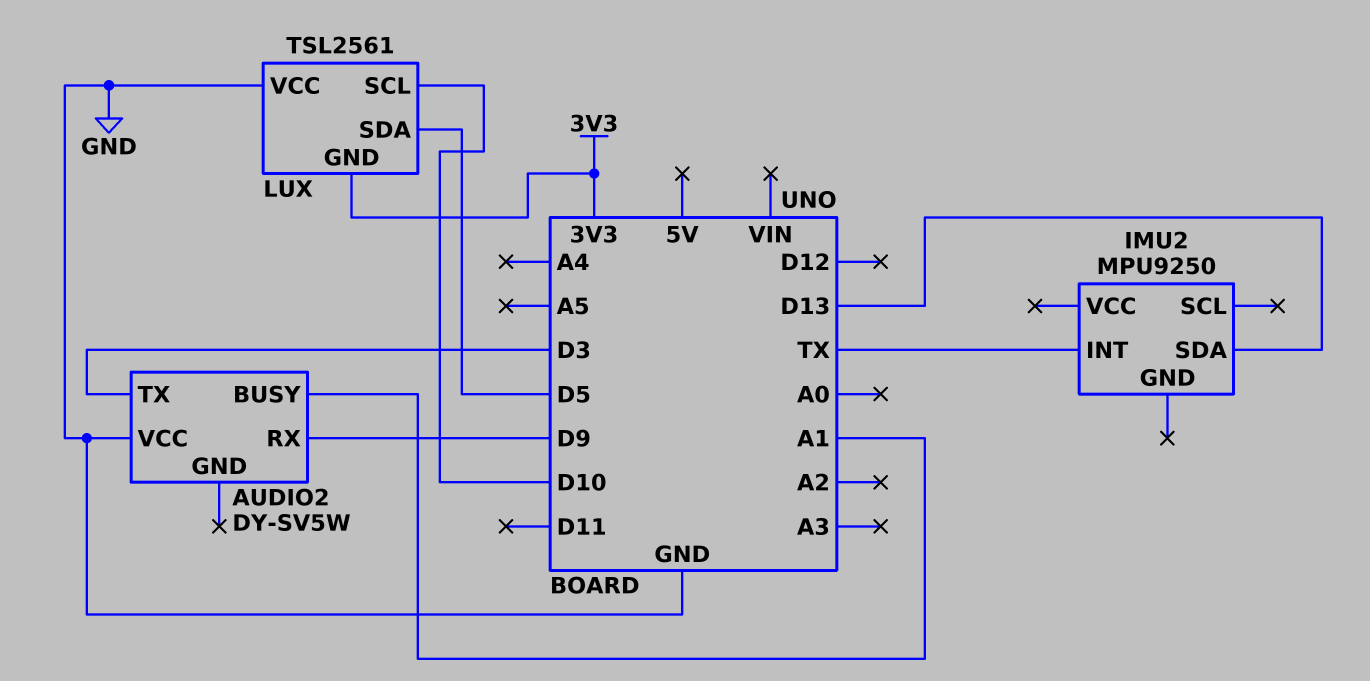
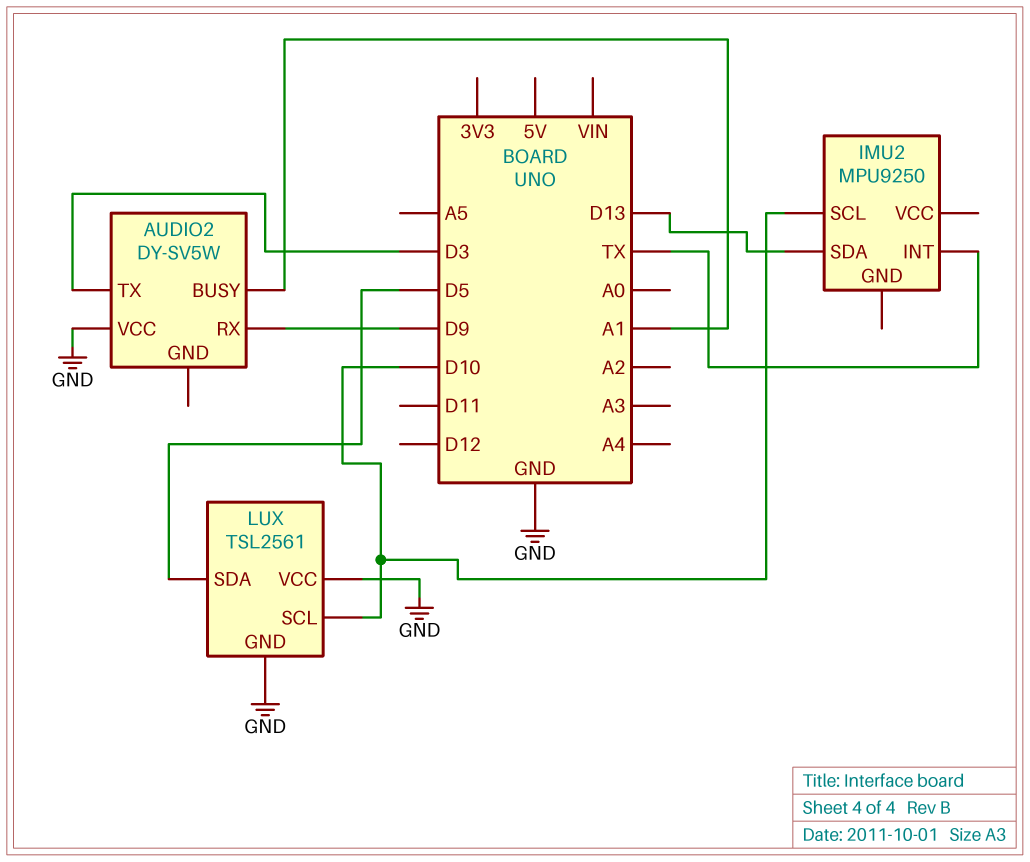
IMU2 pin SCL: none -> D10
LUX pin GND: 3V3 -> GND

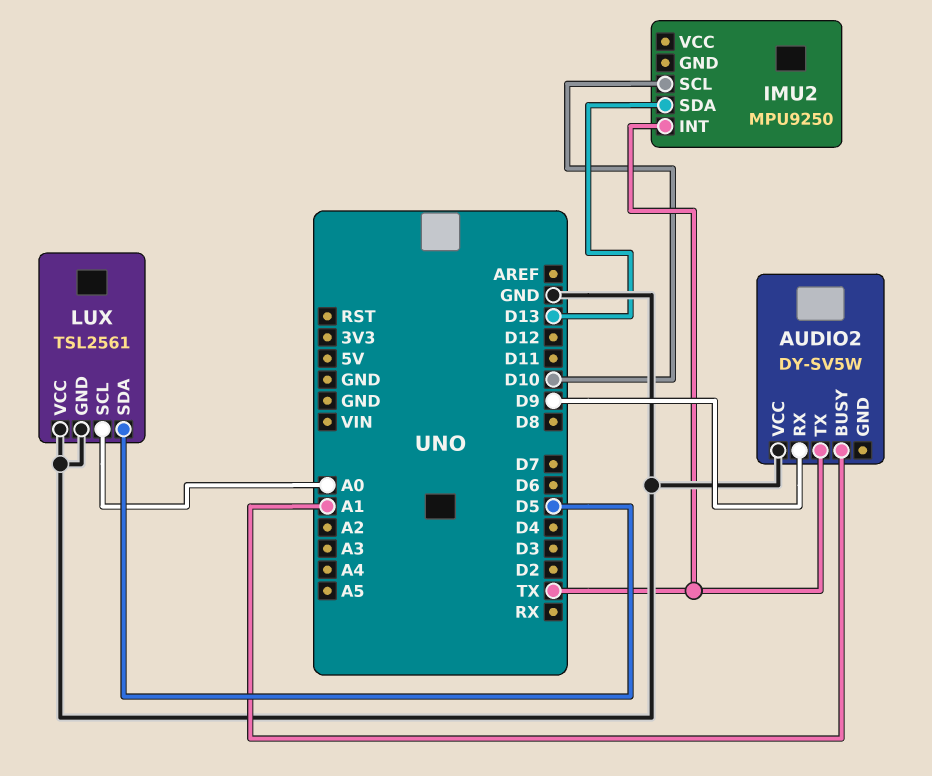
AUDIO2 pin TX: D3 -> TX
LUX pin SCL: D10 -> A0

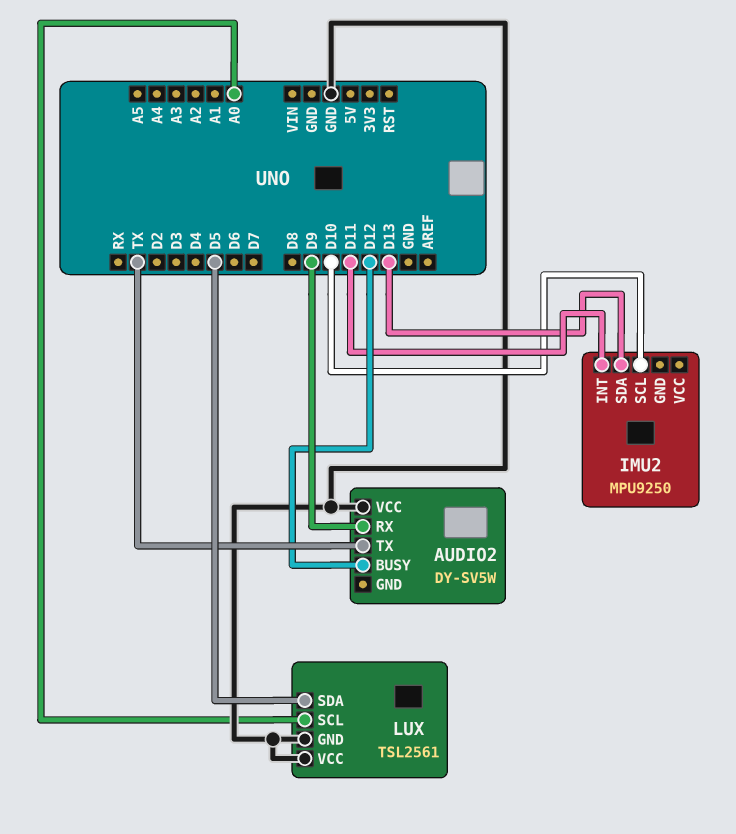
AUDIO2 pin BUSY: A1 -> D12
IMU2 pin INT: TX -> D11

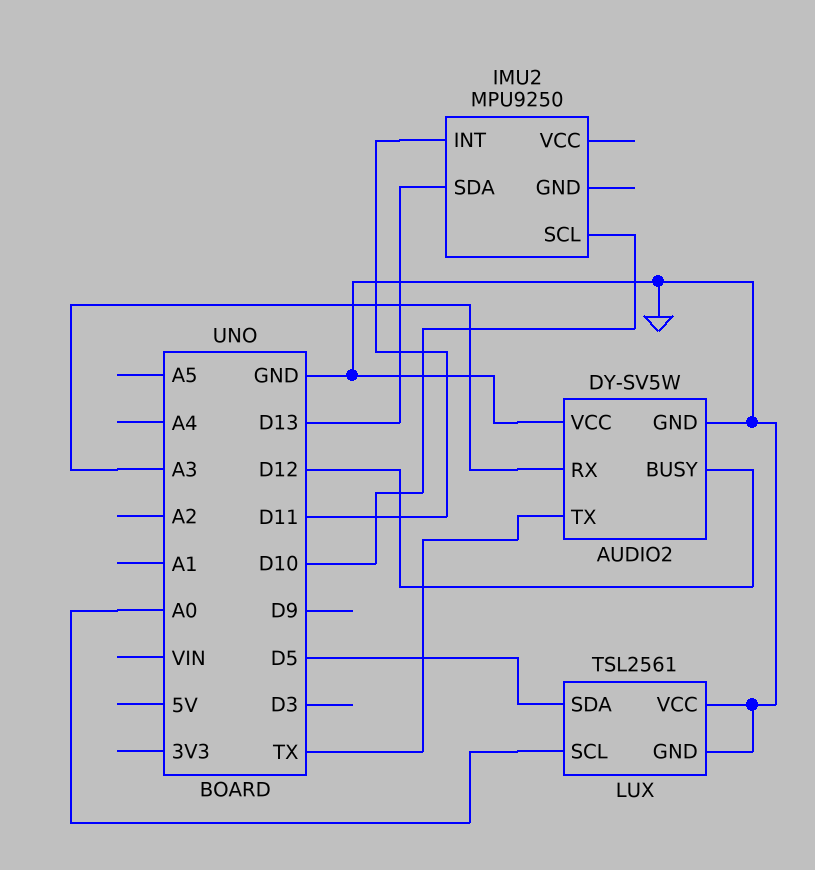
AUDIO2 pin GND: none -> GND
AUDIO2 pin RX: D9 -> A3

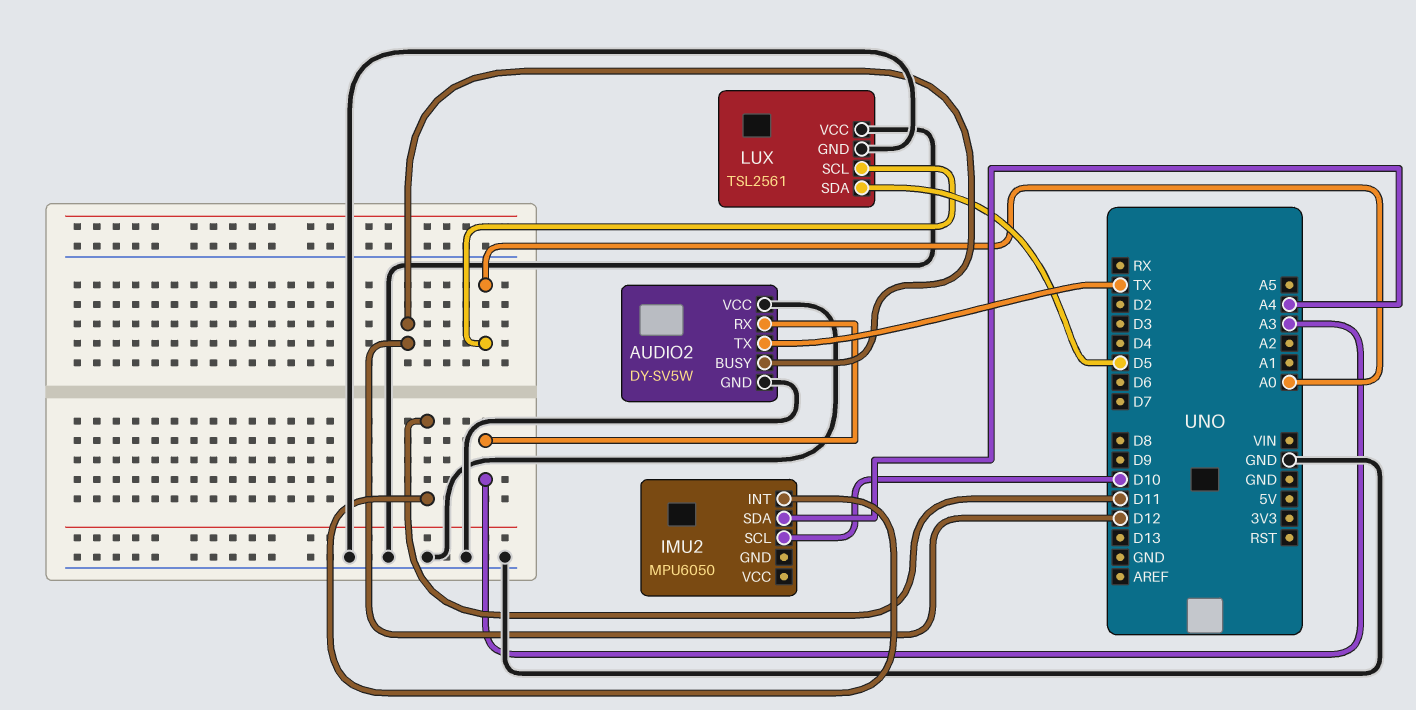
IMU2: MPU9250 -> MPU6050
IMU2 pin SDA: D13 -> A4

